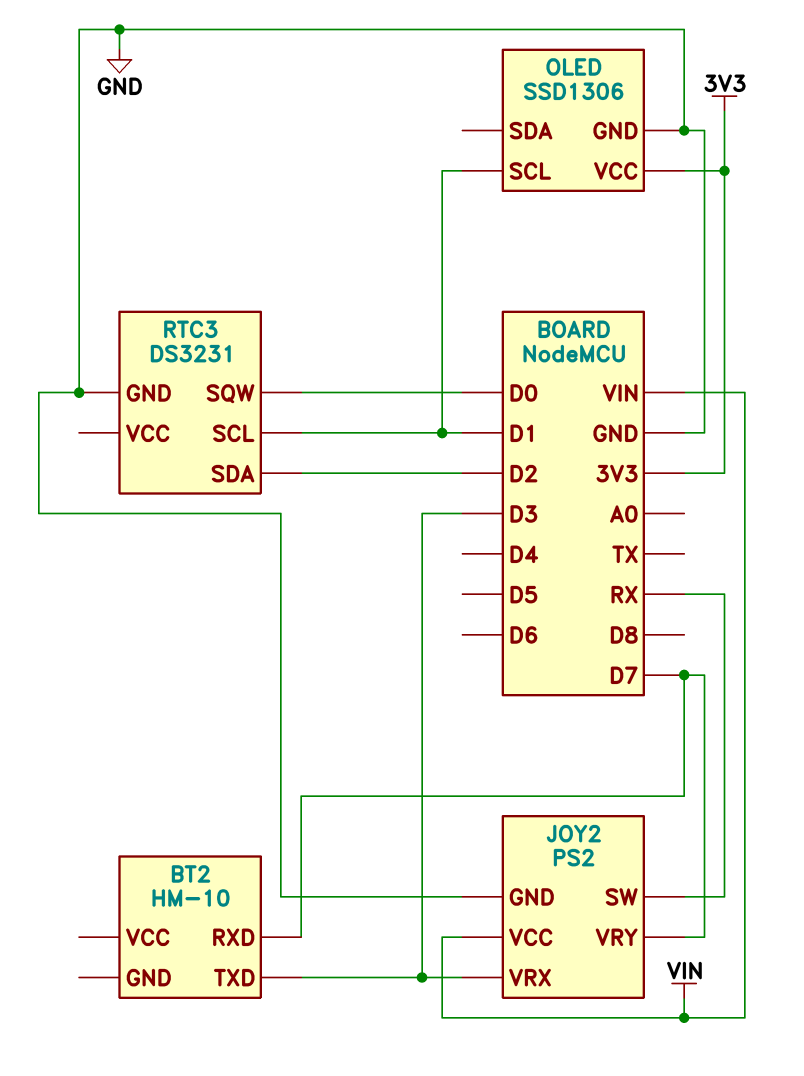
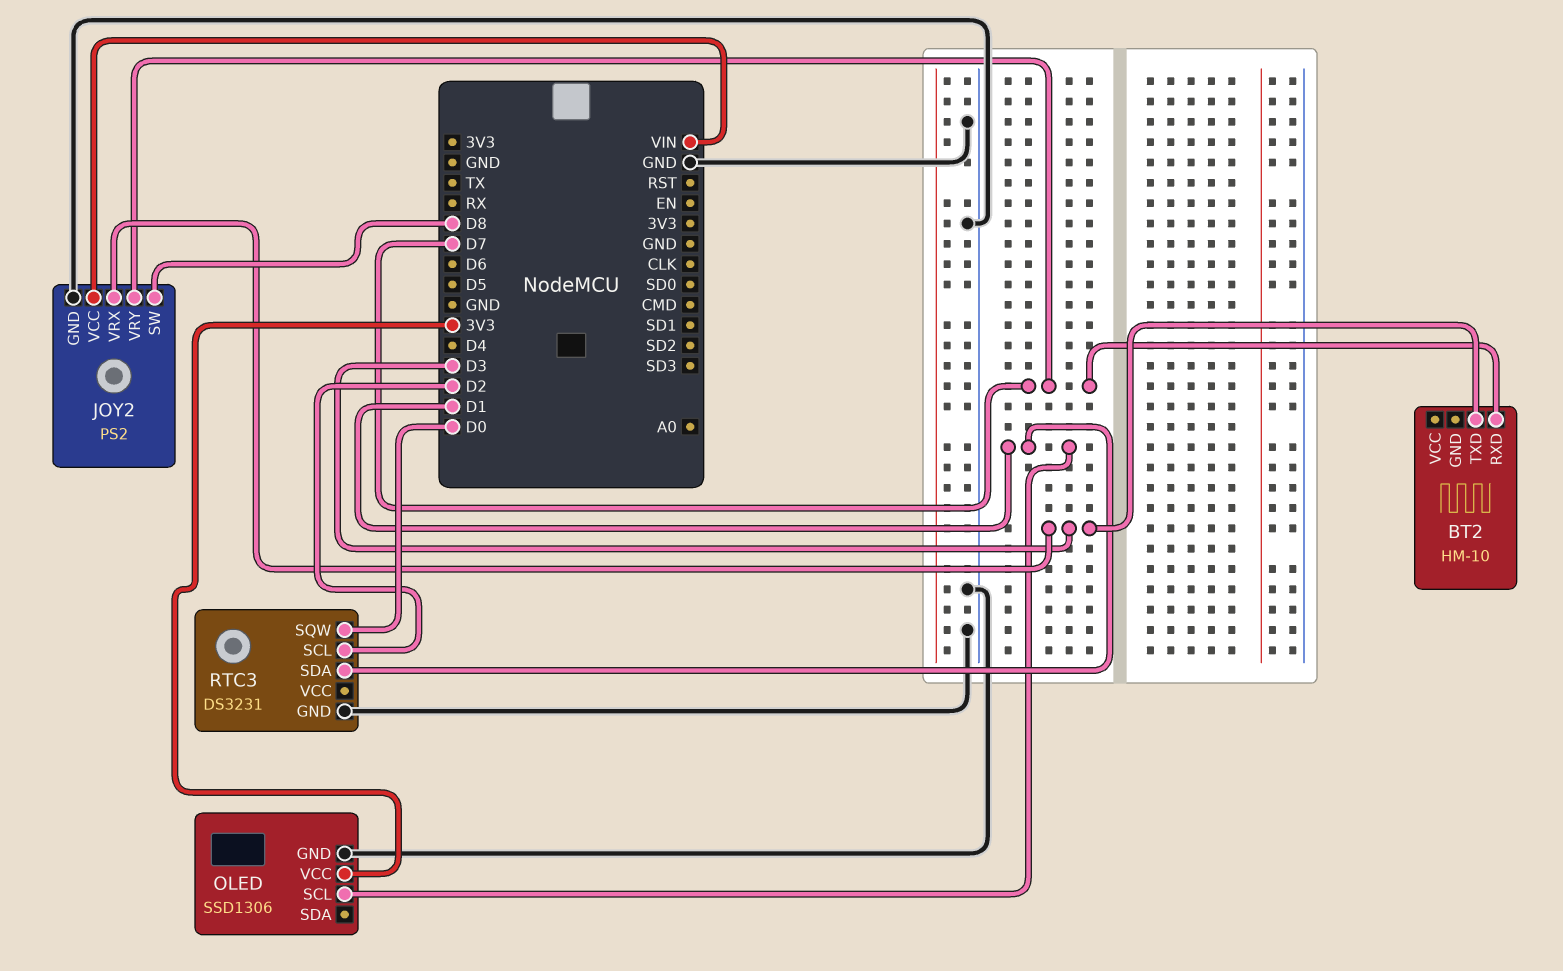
JOY2 pin SW: RX -> D8
RTC3 pin SCL: D1 -> D2
RTC3 pin SDA: D2 -> D1

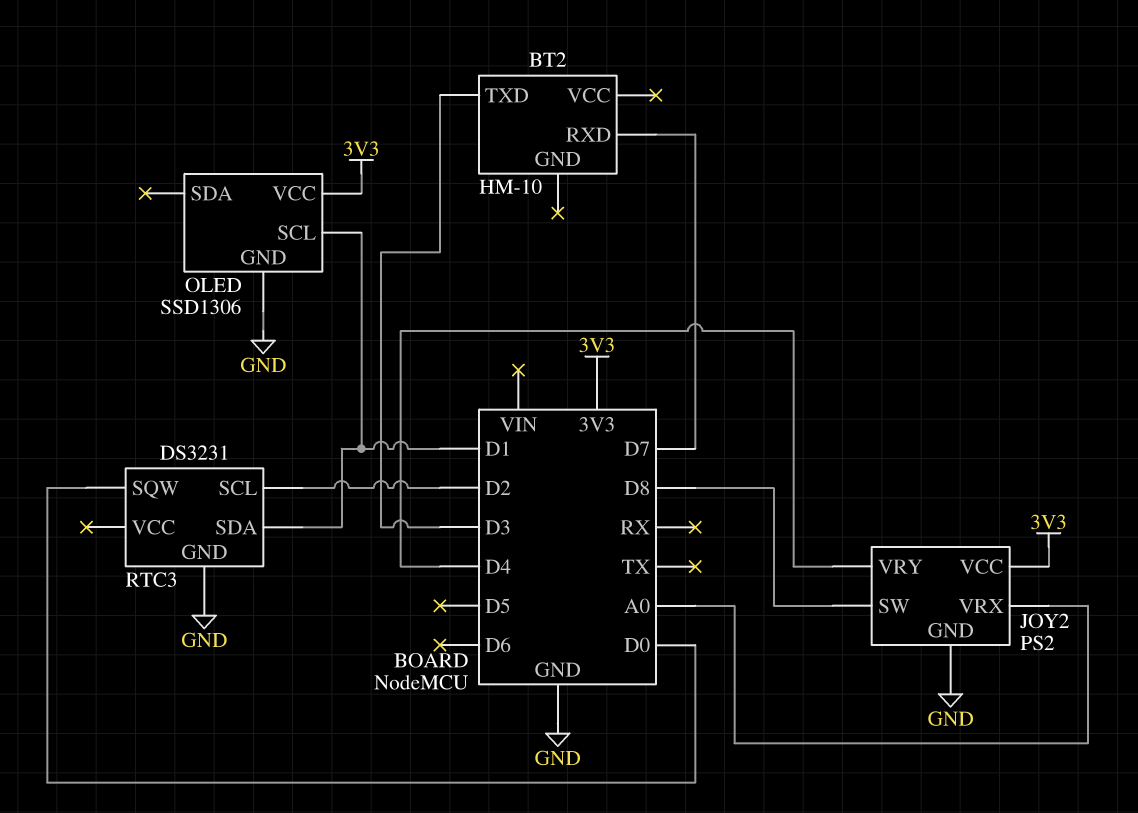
JOY2 pin VCC: VIN -> 3V3
JOY2 pin VRX: D3 -> A0
JOY2 pin VRY: D7 -> D4

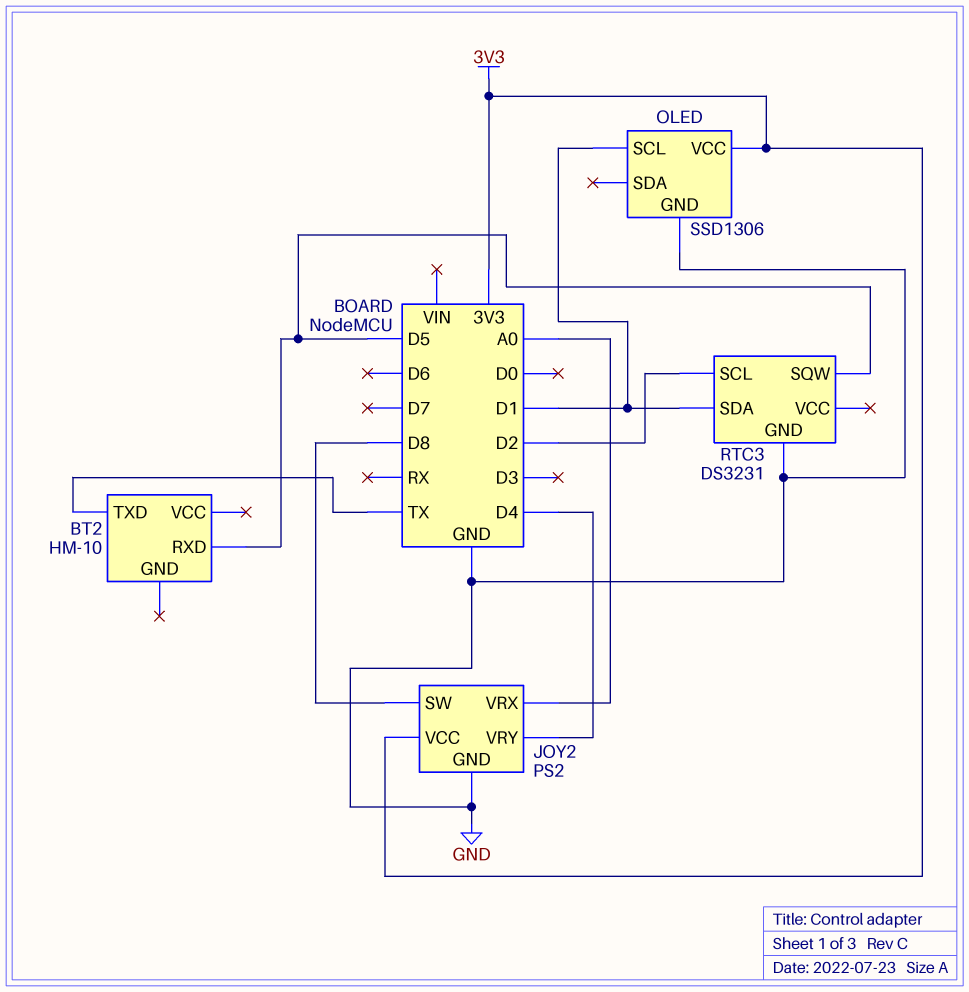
BT2 pin RXD: D7 -> D5
BT2 pin TXD: D3 -> TX
RTC3 pin SQW: D0 -> D5

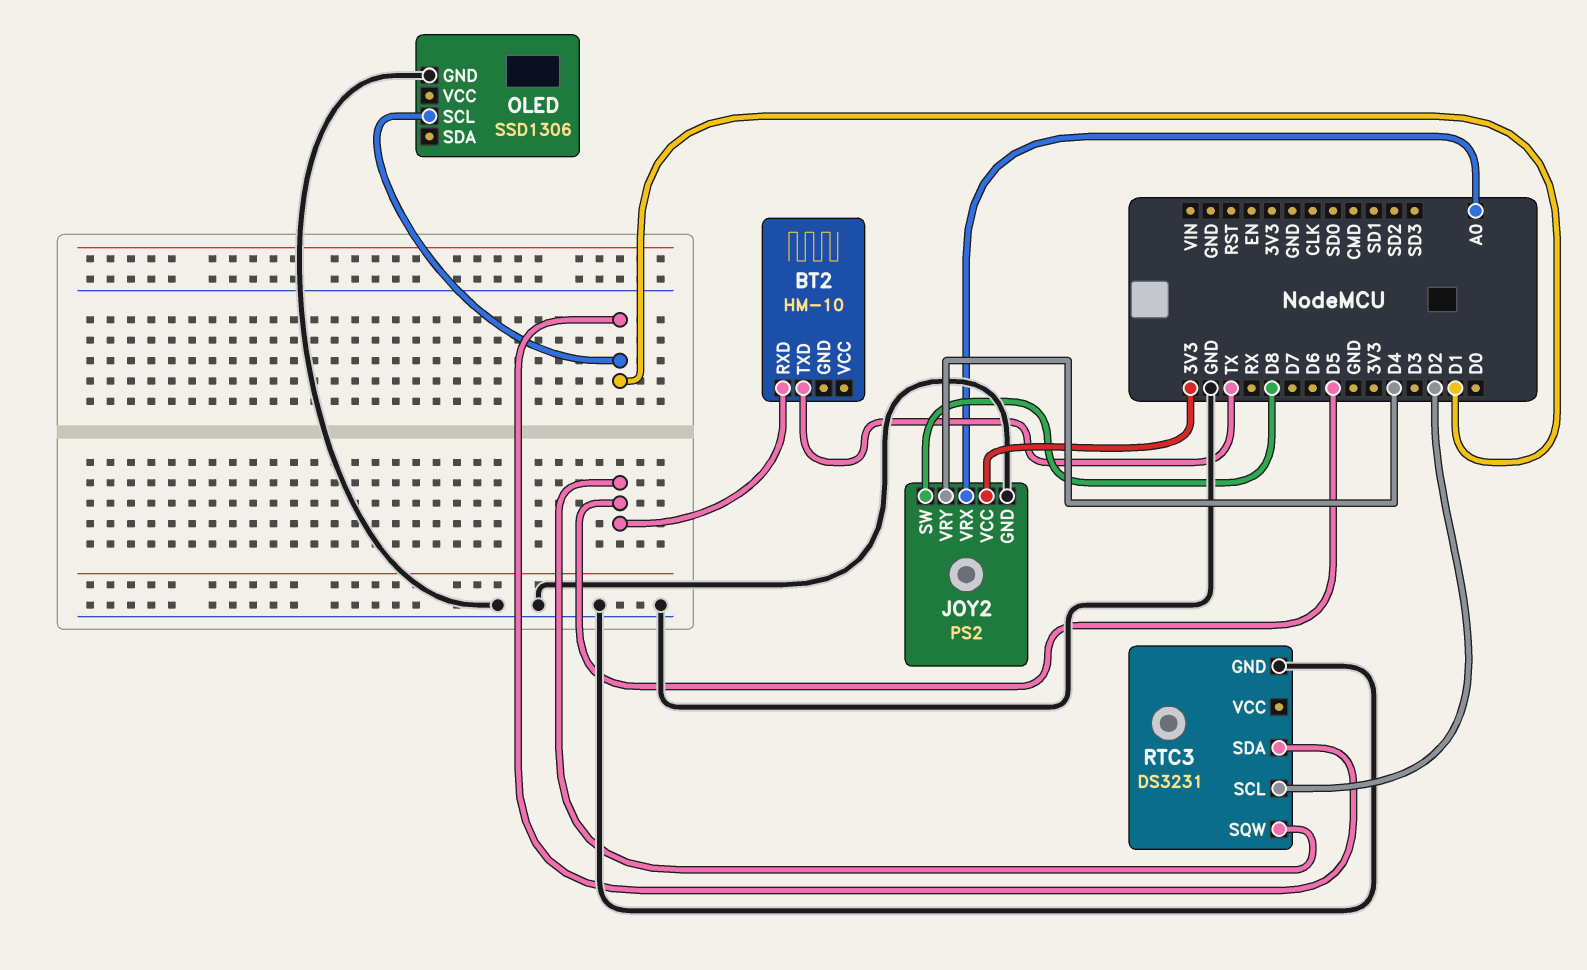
OLED pin VCC: 3V3 -> none

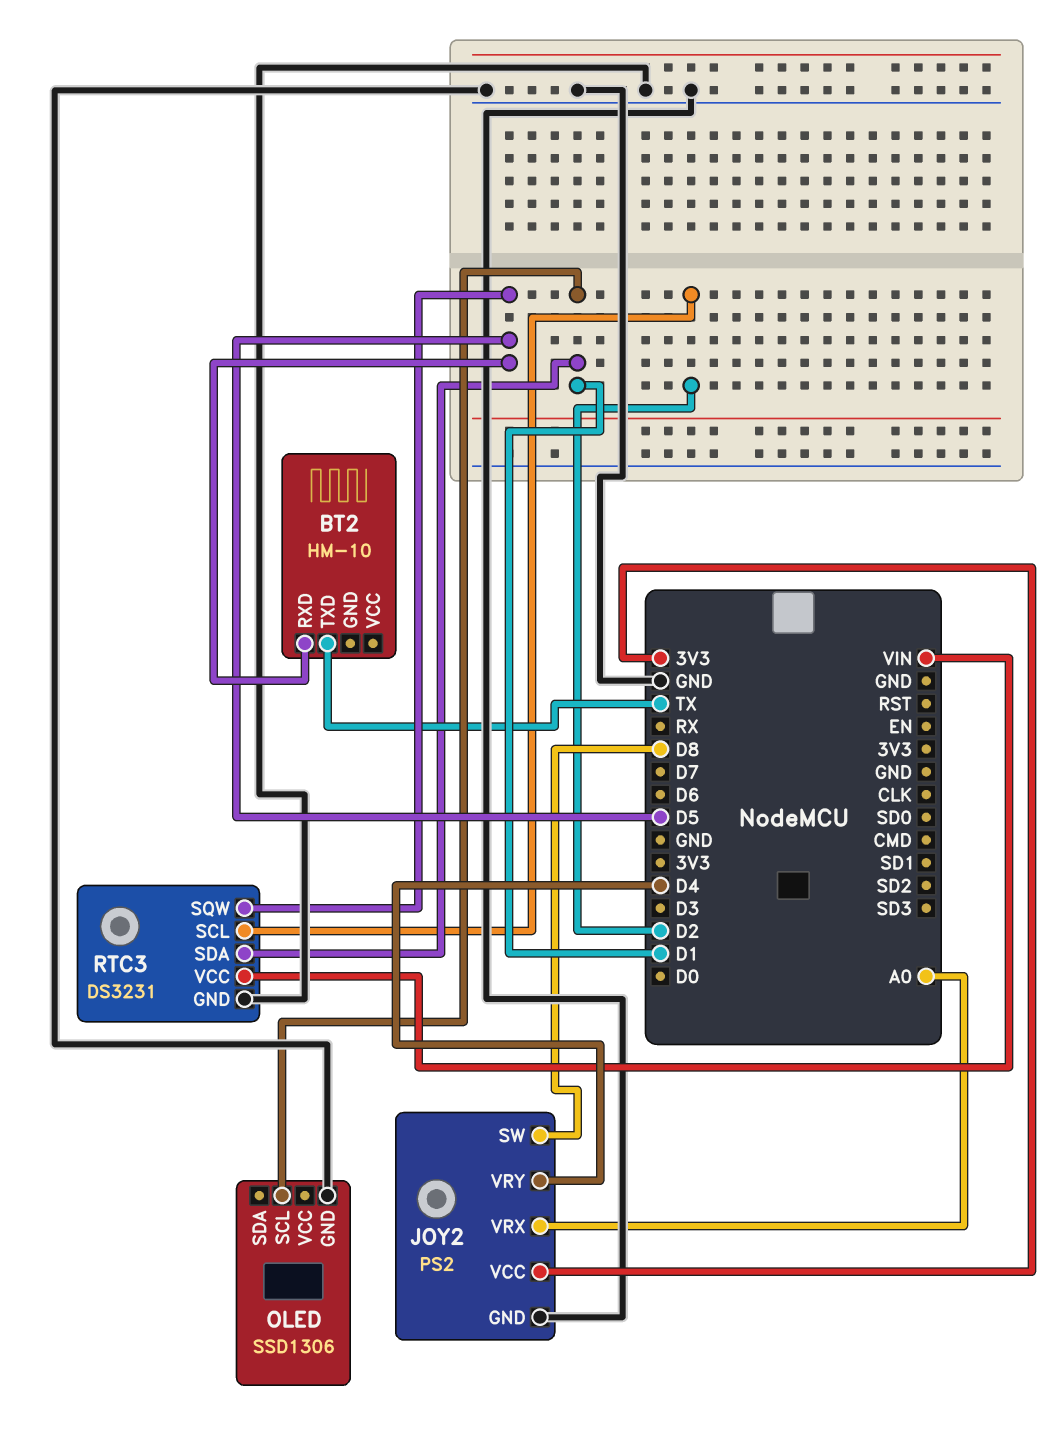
RTC3 pin VCC: none -> VIN

